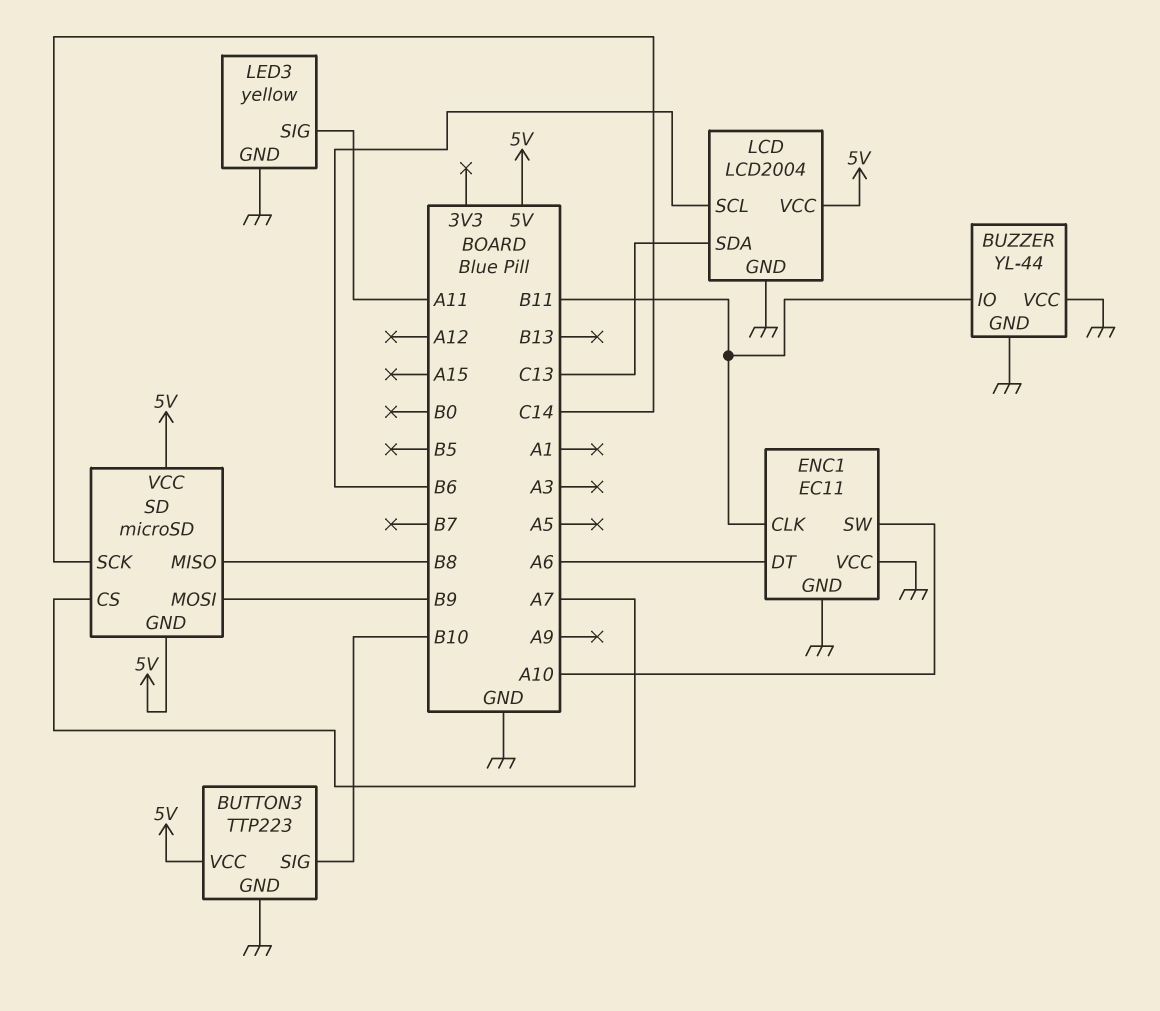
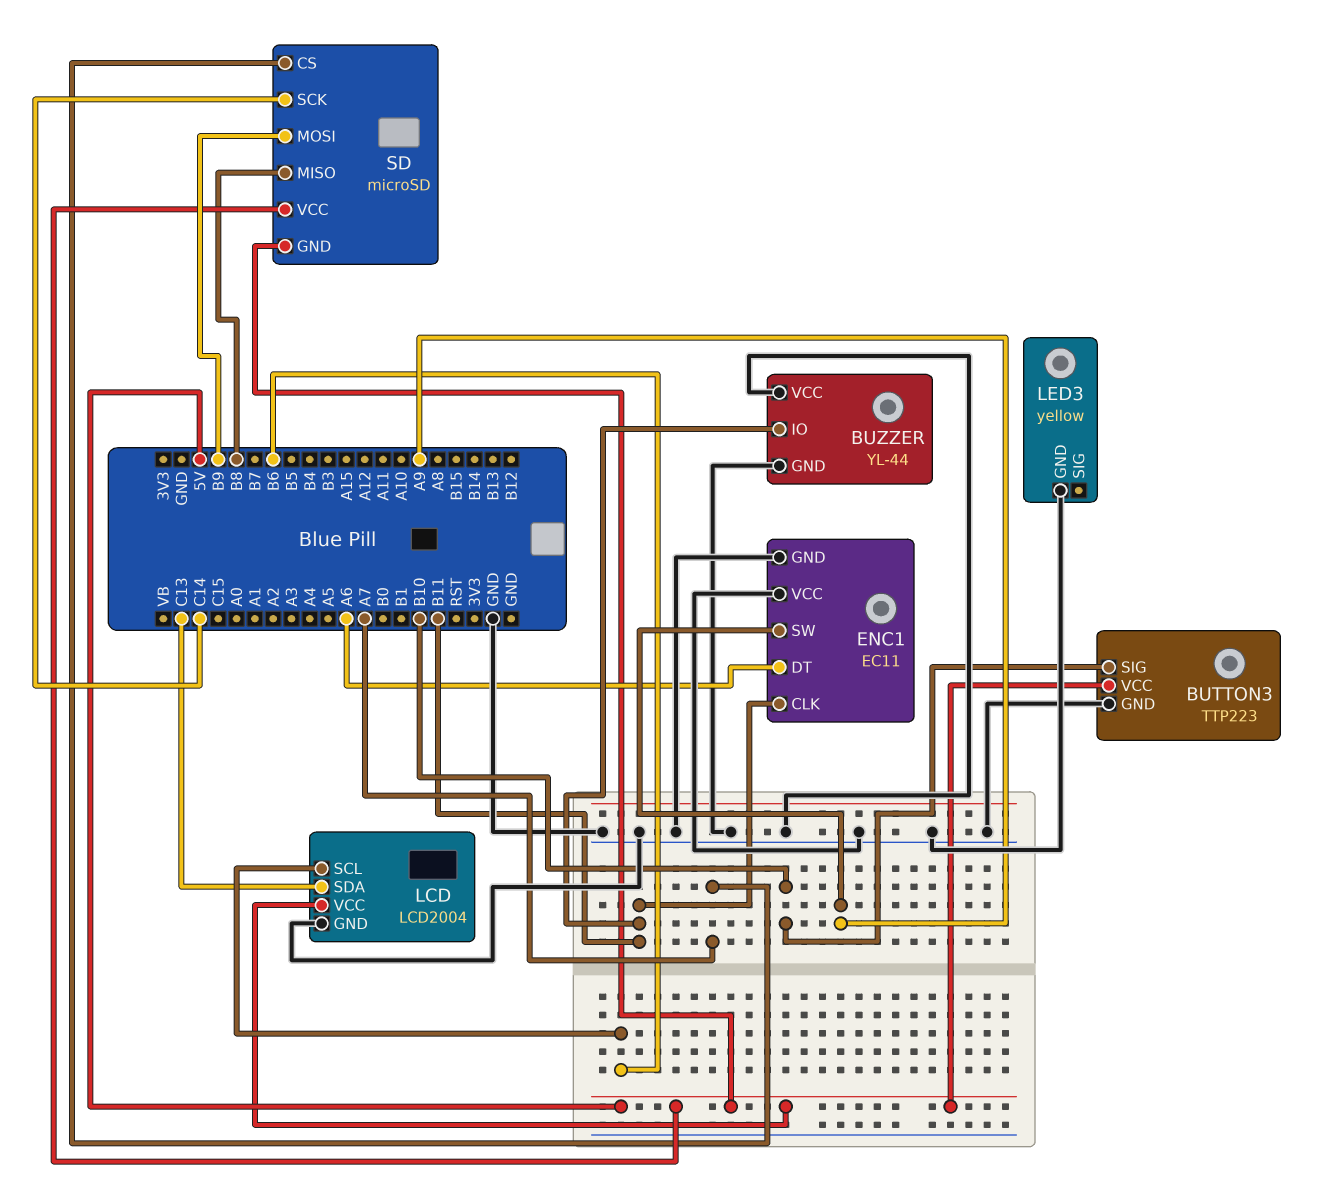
ENC1 pin SW: A10 -> A9
LED3 pin SIG: A11 -> none

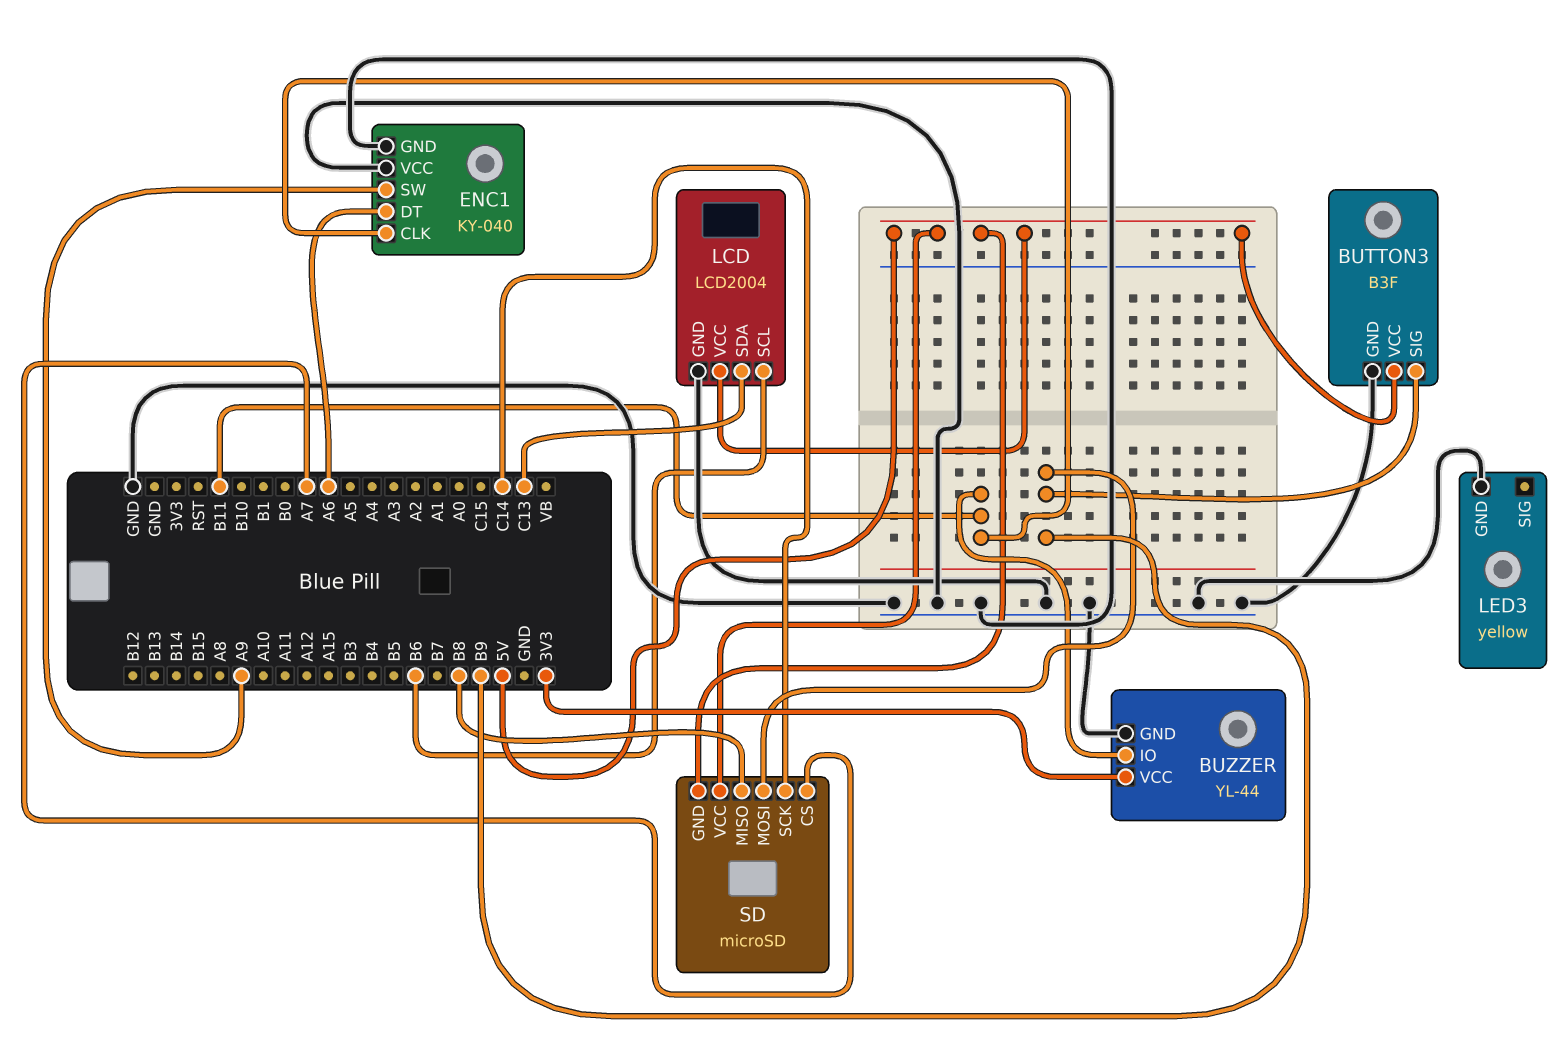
BUTTON3: TTP223 -> B3F
BUTTON3 pin SIG: B10 -> B9
BUZZER pin VCC: GND -> 3V3
ENC1: EC11 -> KY-040

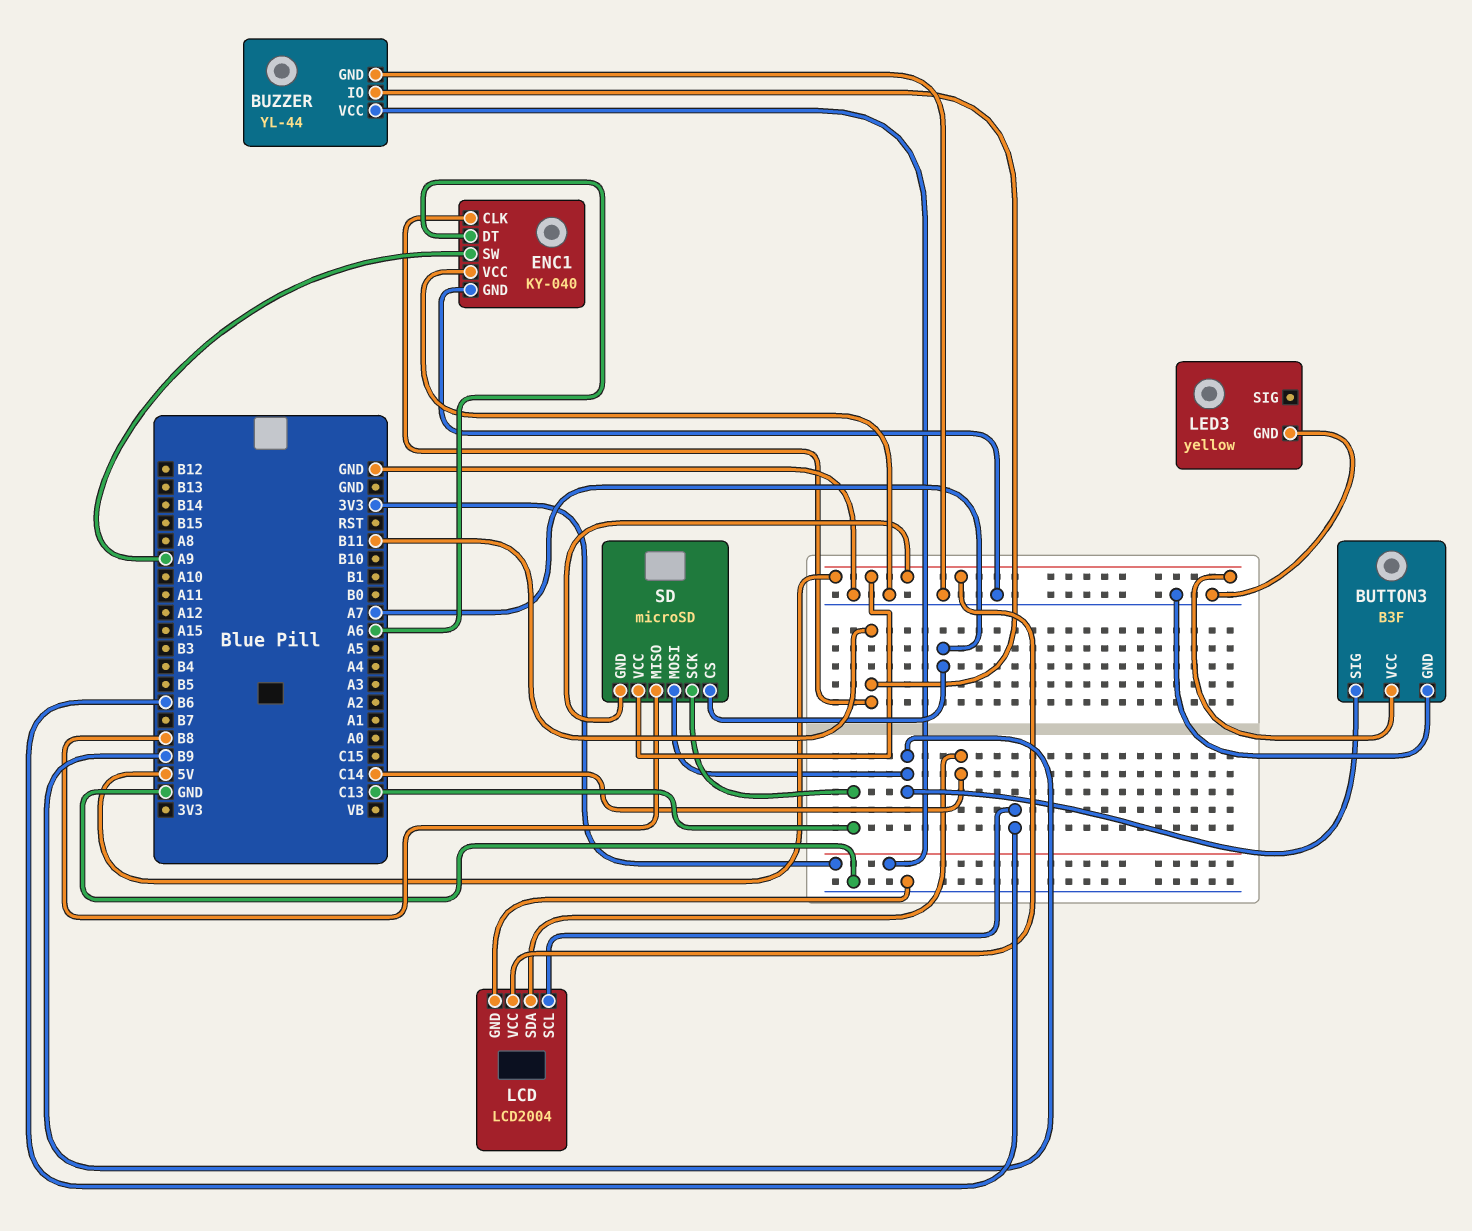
LCD pin SDA: C13 -> C14
SD pin SCK: C14 -> C13

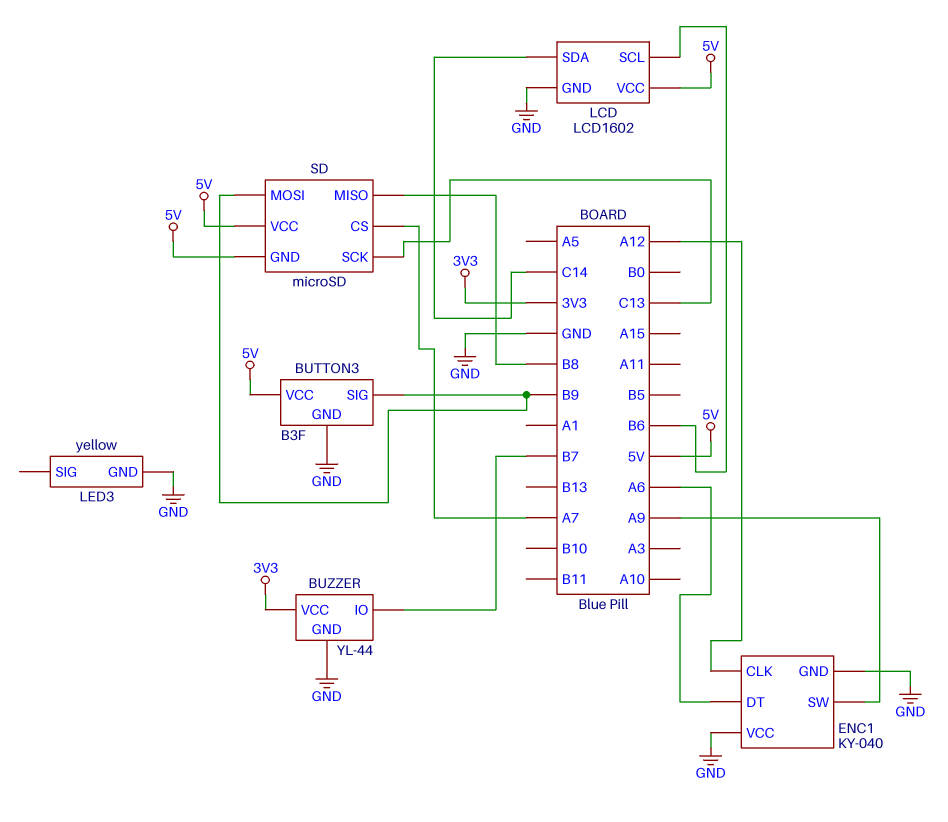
BUZZER pin IO: B11 -> B7
ENC1 pin CLK: B11 -> A12
LCD: LCD2004 -> LCD1602

